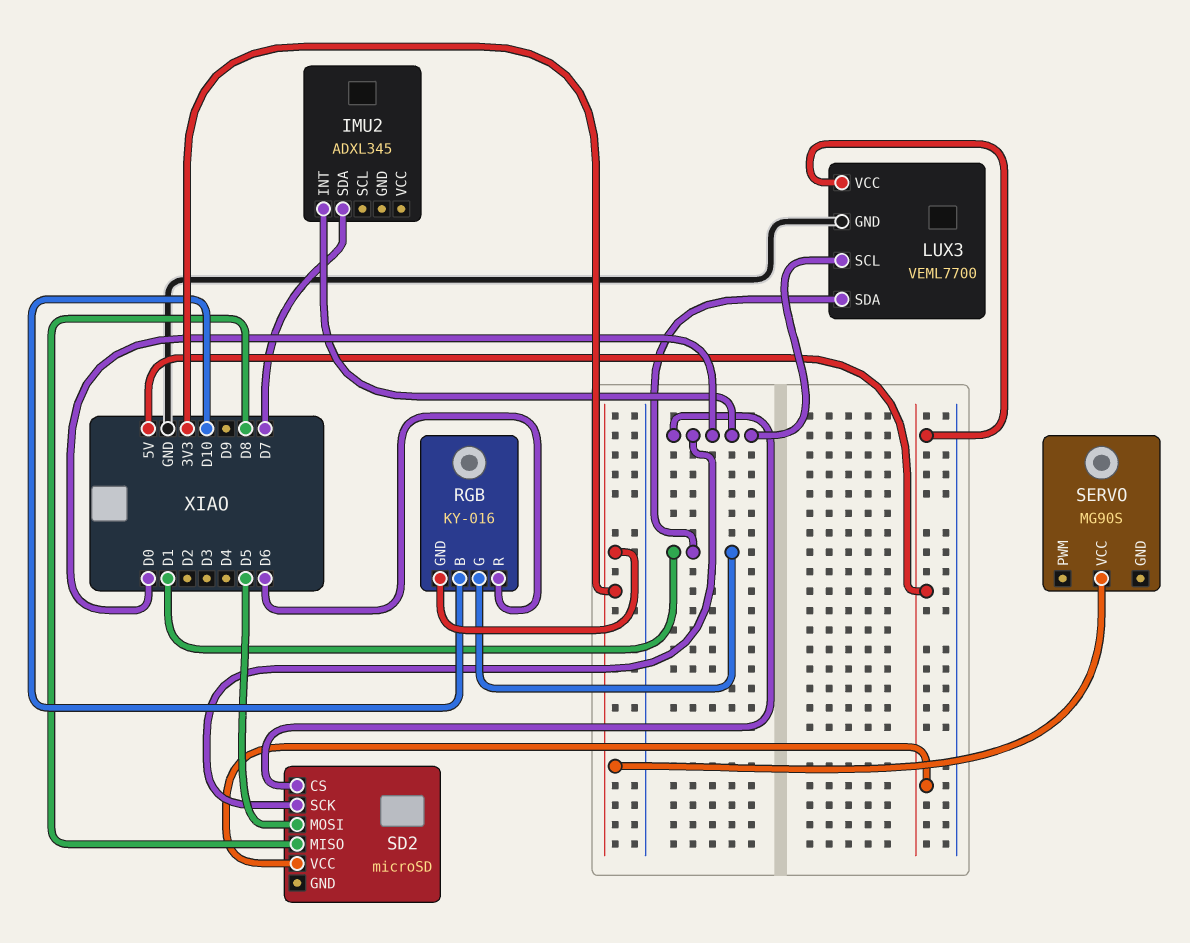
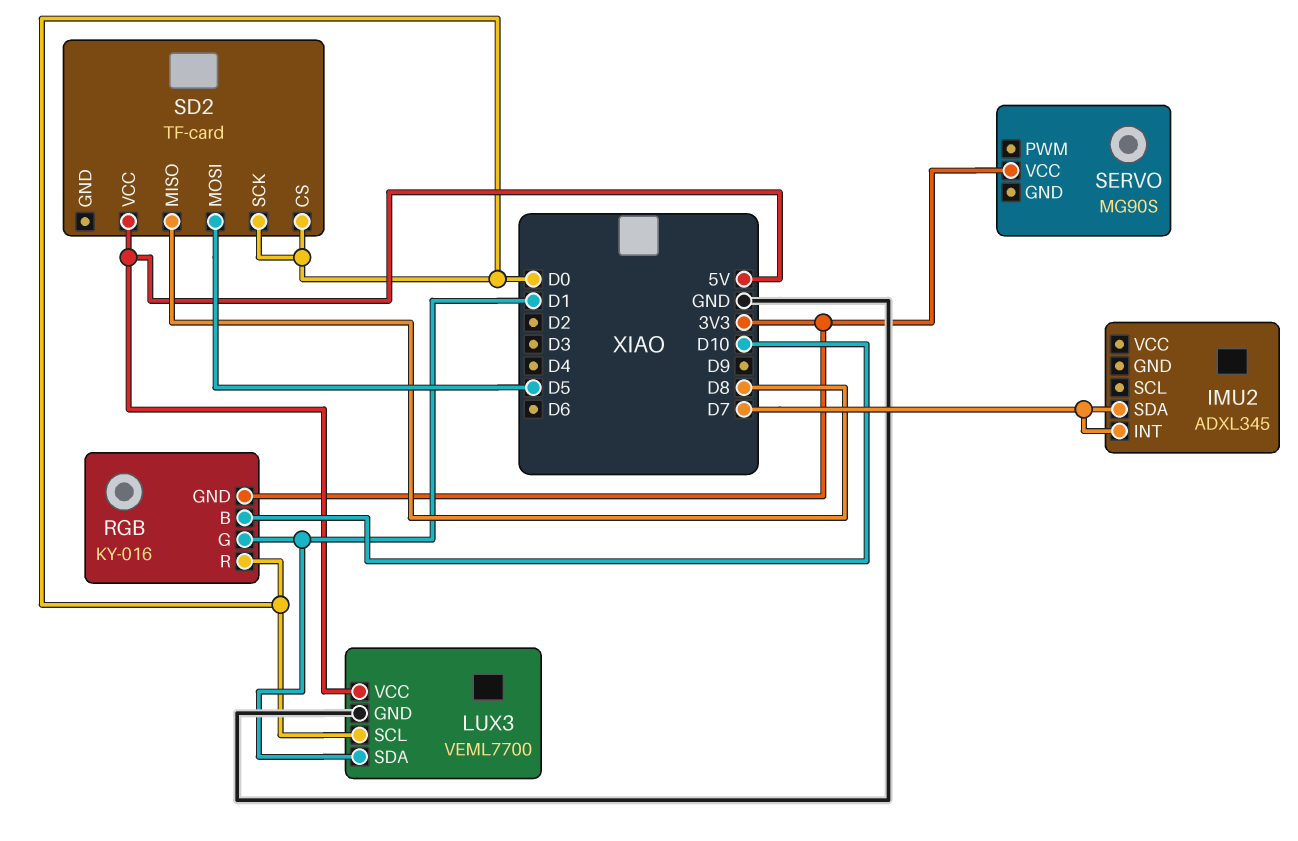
IMU2 pin INT: D0 -> D7
RGB pin R: D6 -> D0
SD2: microSD -> TF-card

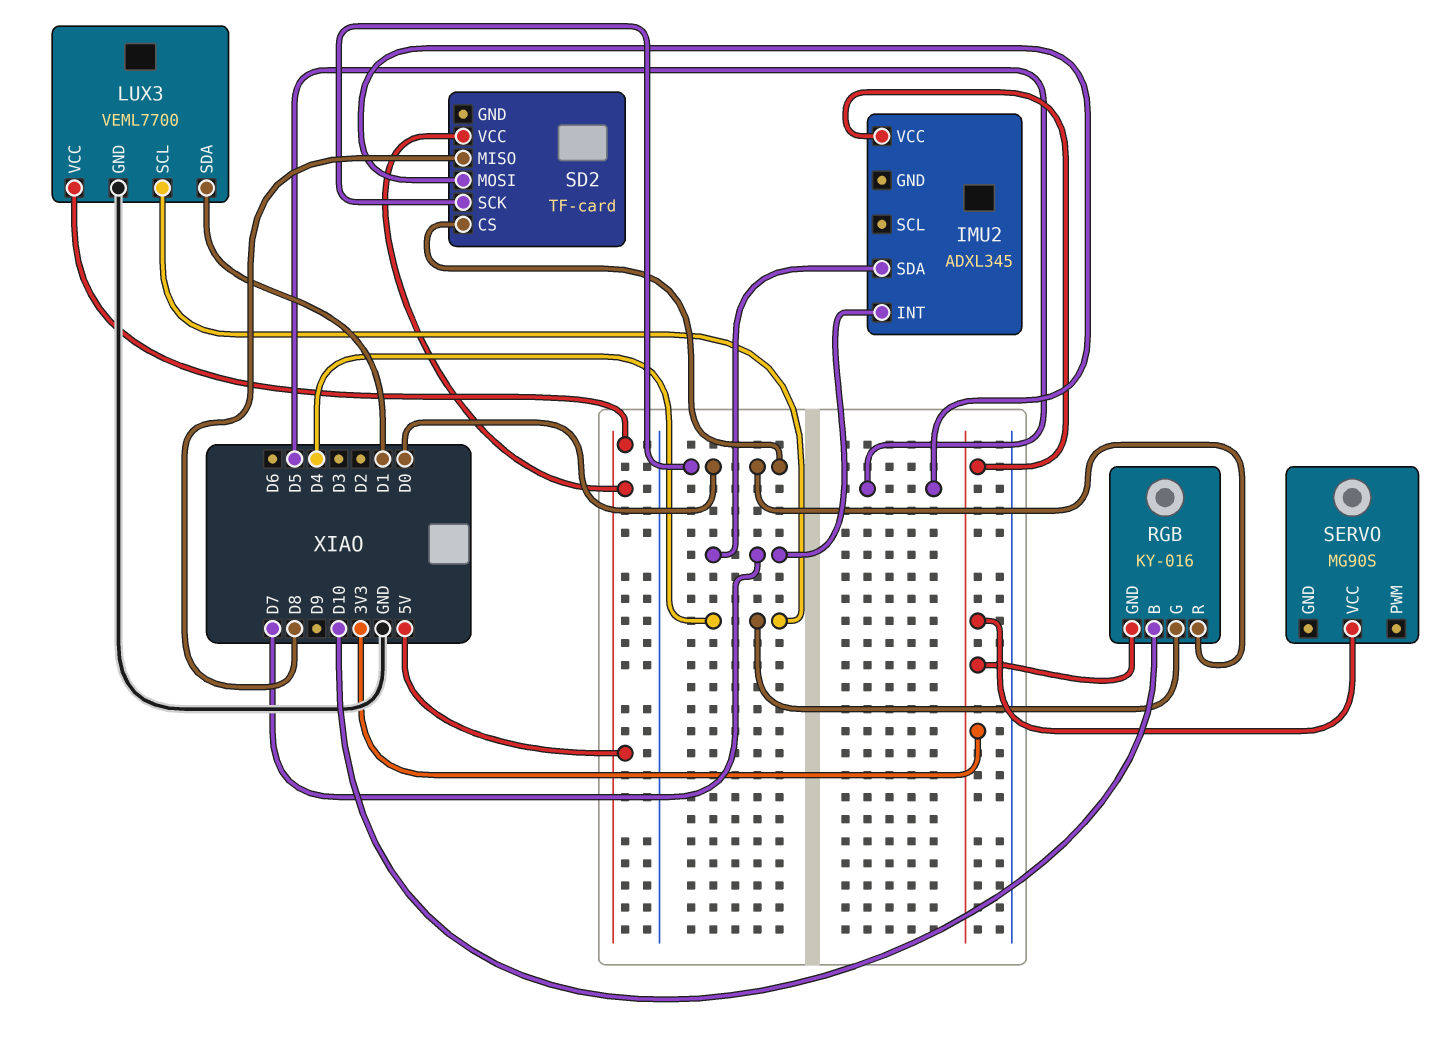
IMU2 pin VCC: none -> 3V3
LUX3 pin SCL: D0 -> D4
RGB pin G: D1 -> D4

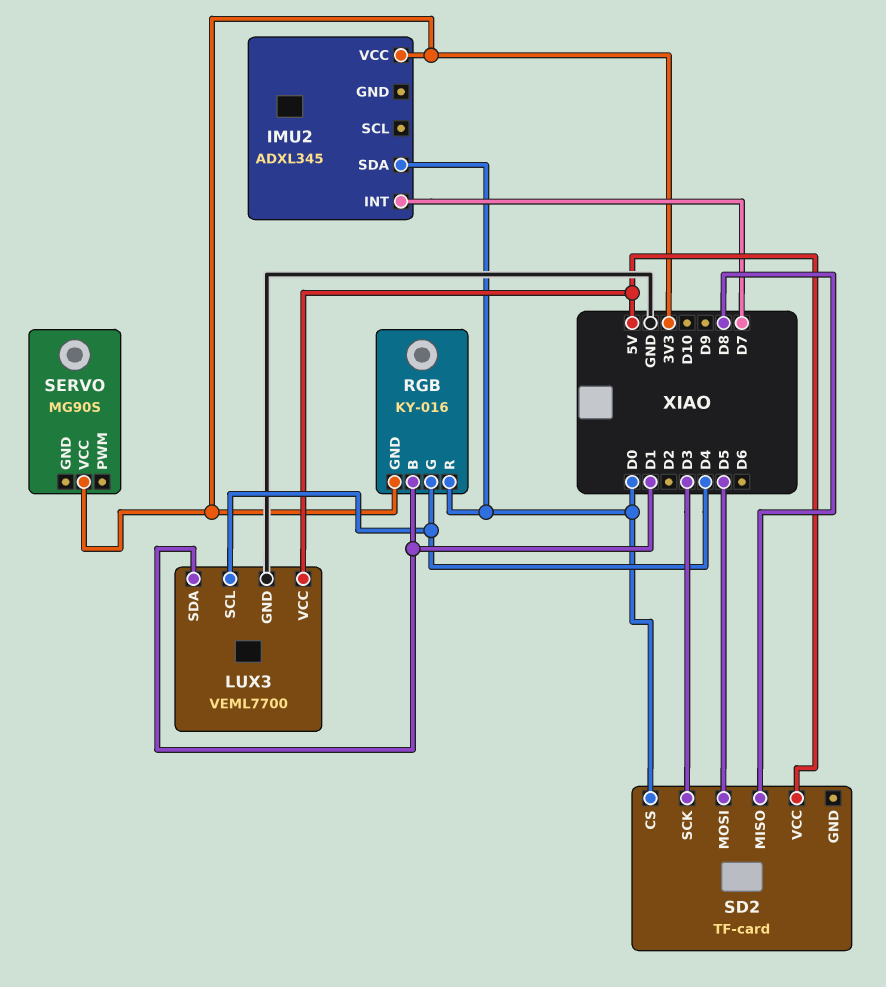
IMU2 pin SDA: D7 -> D0
RGB pin B: D10 -> D1
SD2 pin SCK: D0 -> D3

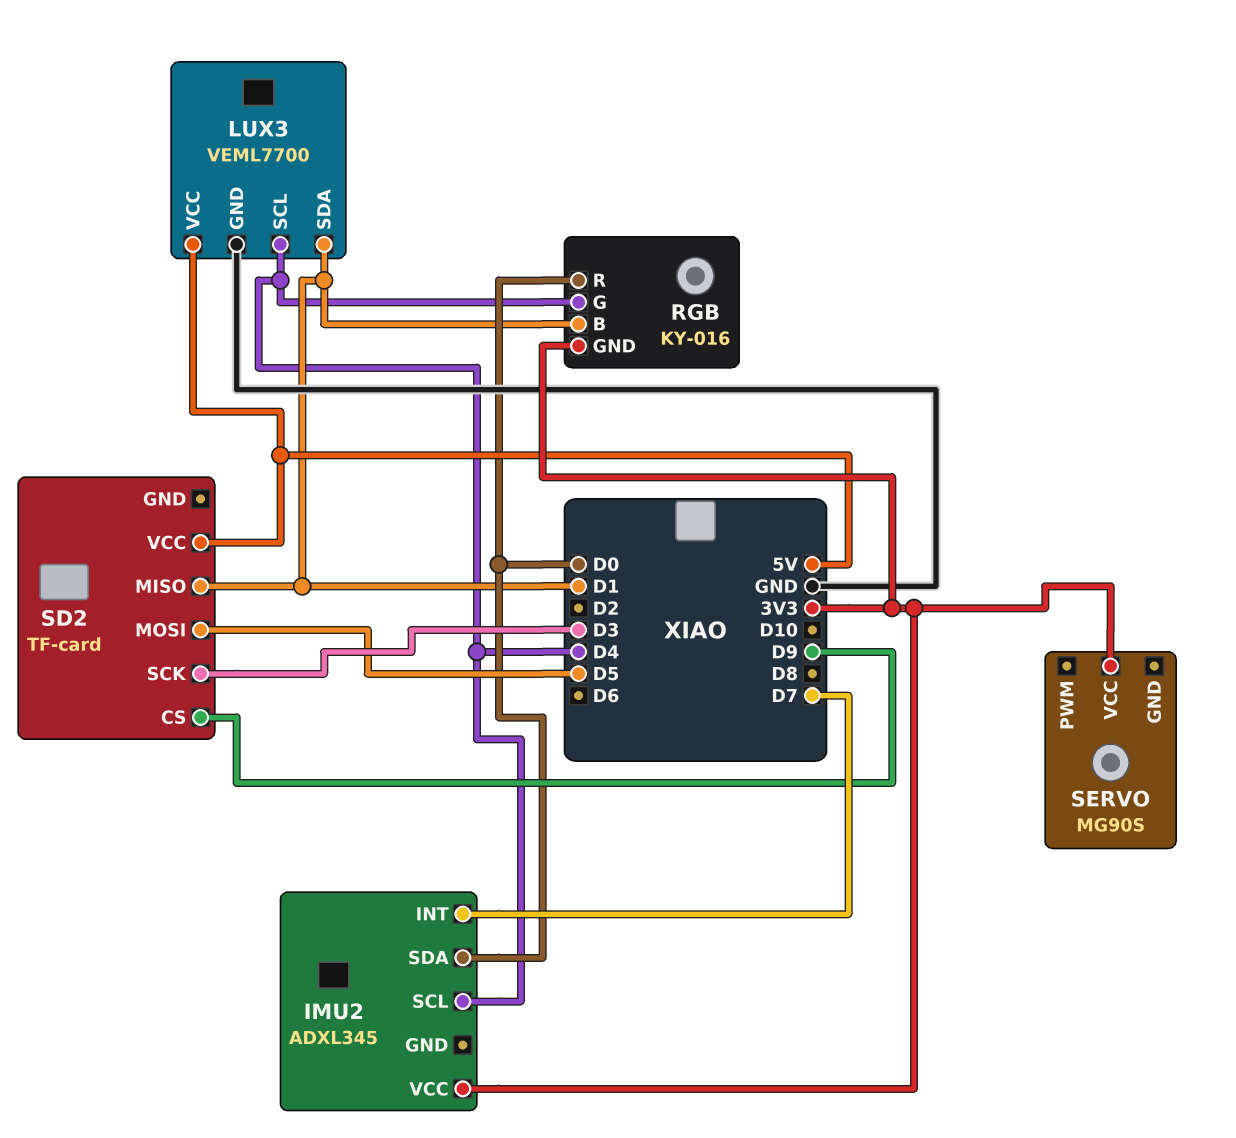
IMU2 pin SCL: none -> D4
SD2 pin CS: D0 -> D9
SD2 pin MISO: D8 -> D1

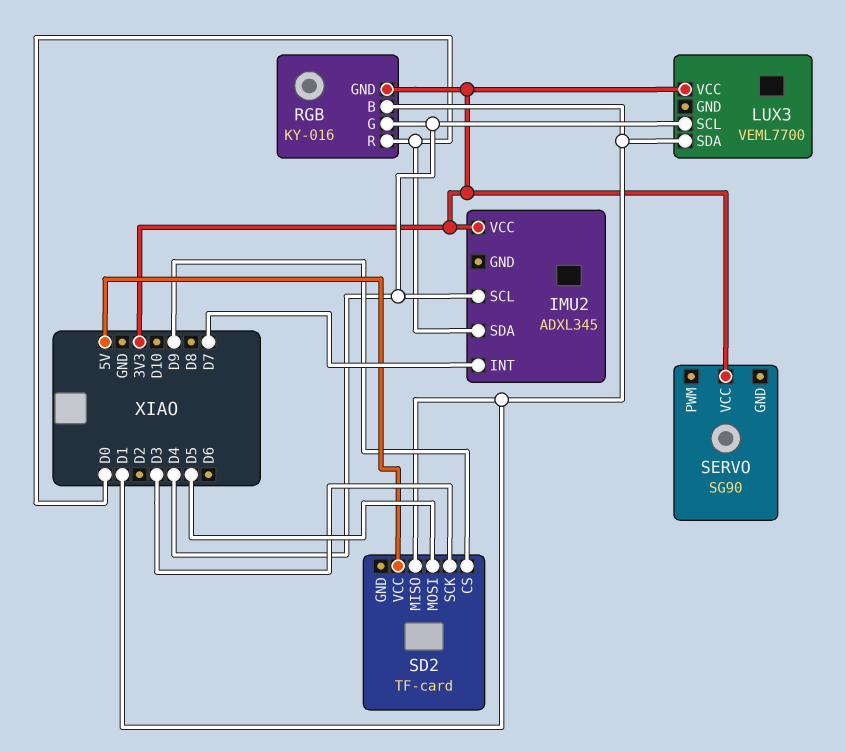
LUX3 pin GND: GND -> none
LUX3 pin VCC: 5V -> 3V3
SERVO: MG90S -> SG90

